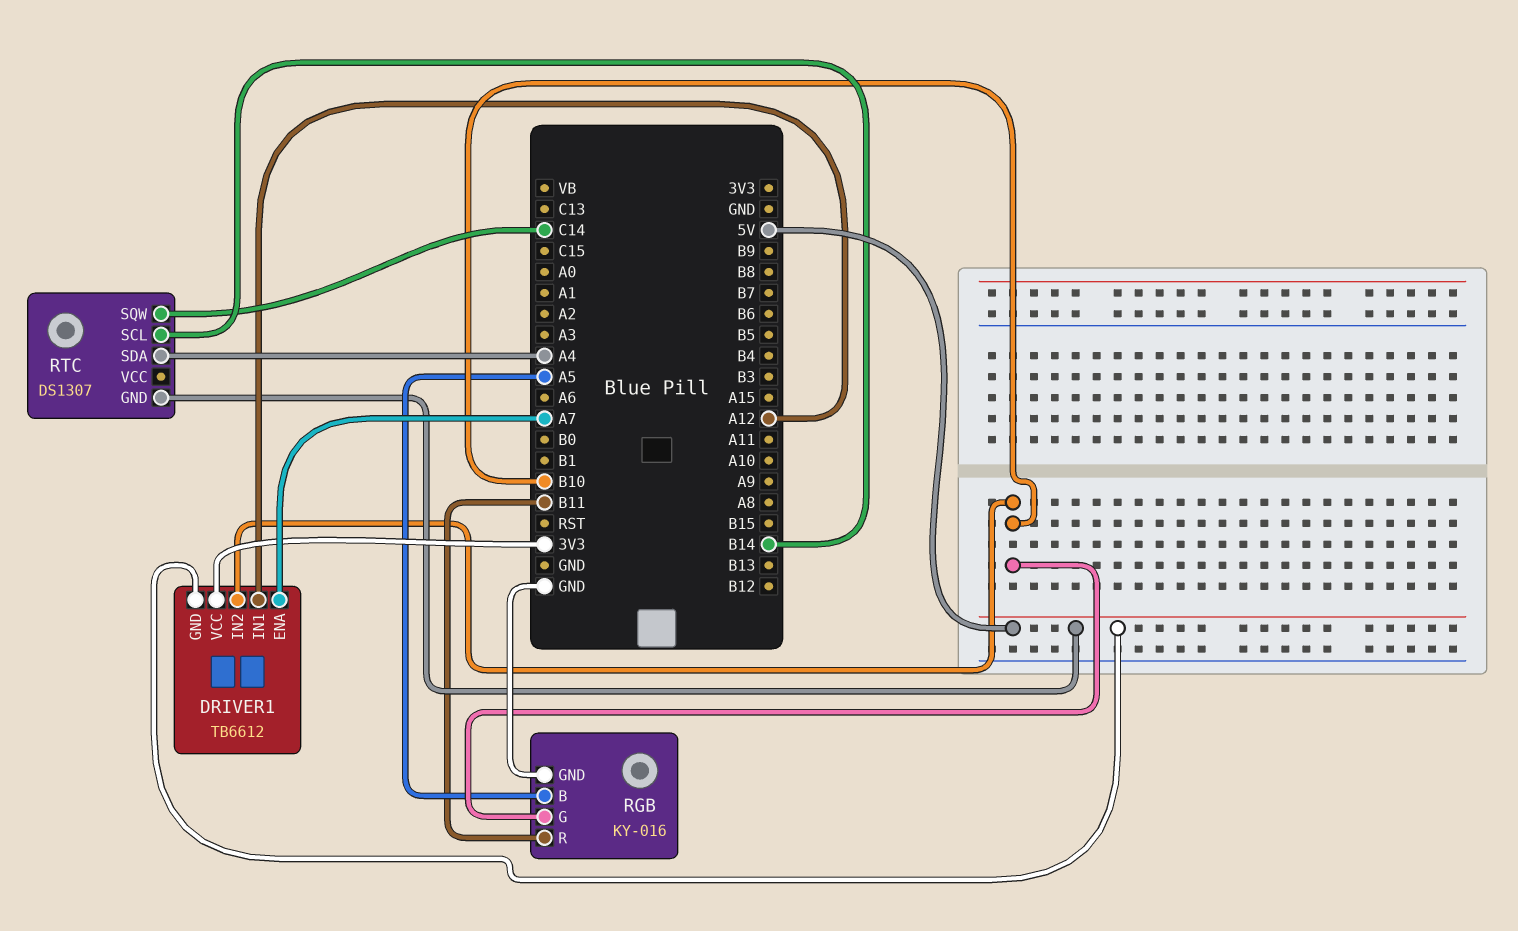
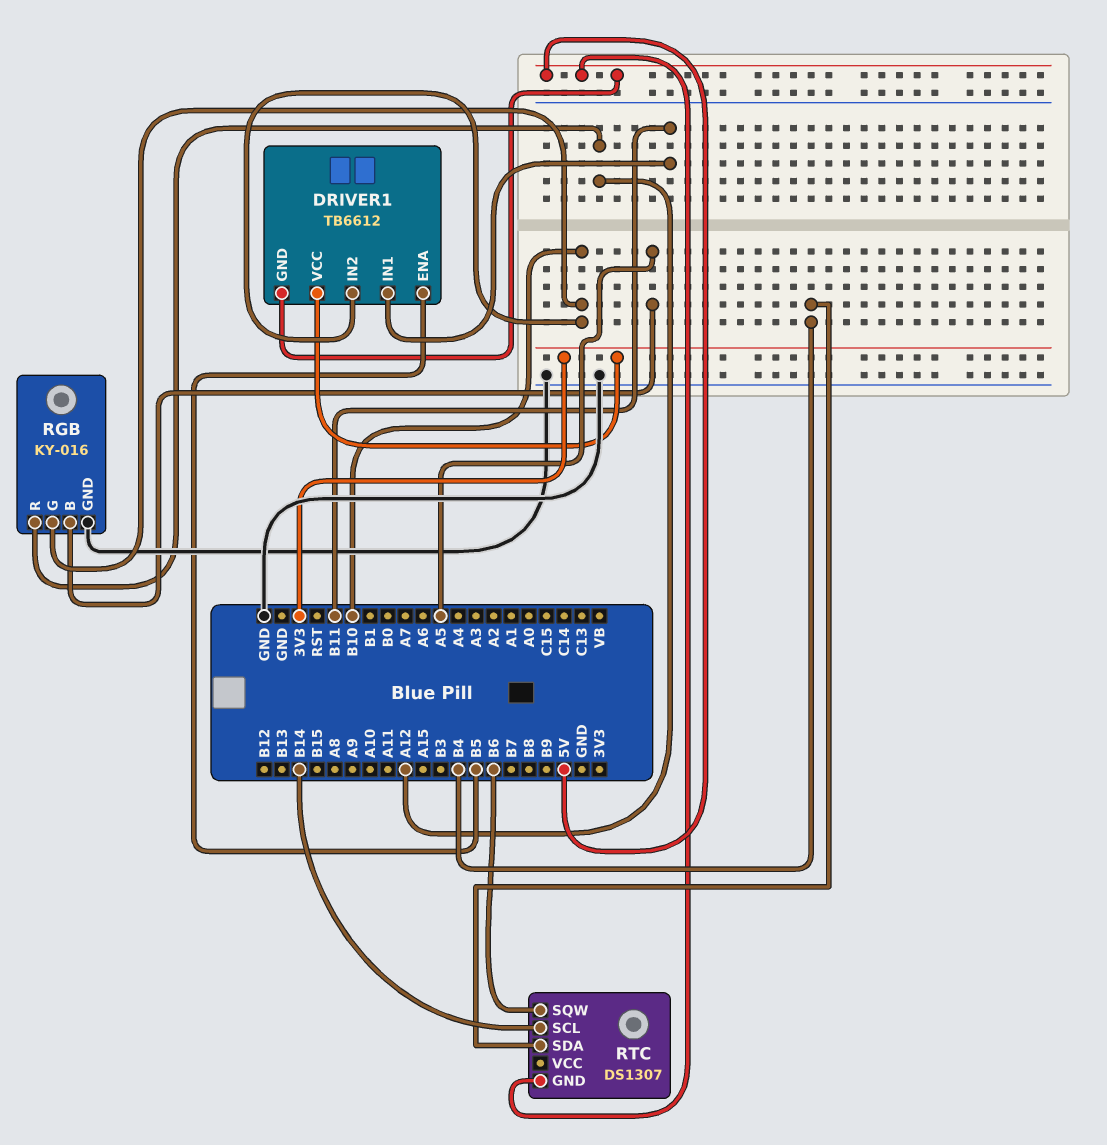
DRIVER1 pin ENA: A7 -> B5
DRIVER1 pin IN1: A12 -> B11
RGB pin R: B11 -> A12
RTC pin SDA: A4 -> B4
RTC pin SQW: C14 -> B6

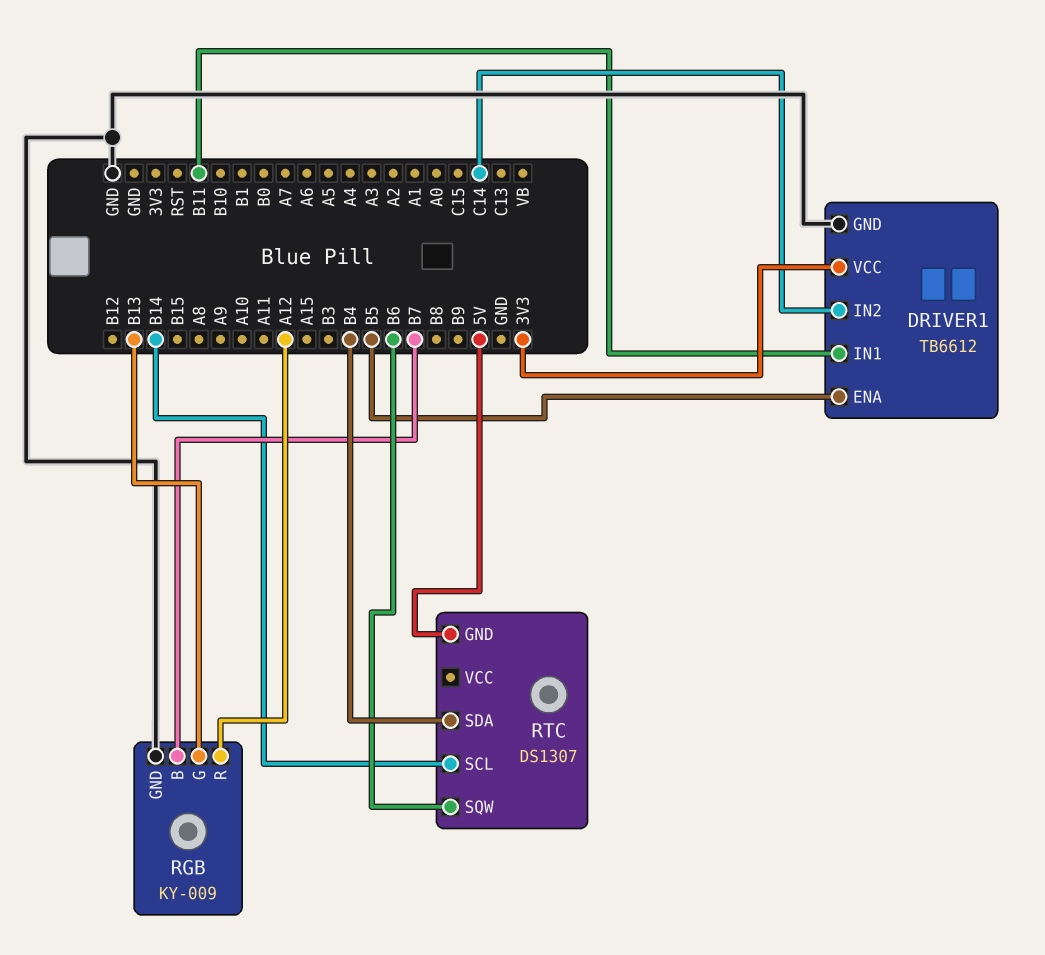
DRIVER1 pin GND: 5V -> GND
DRIVER1 pin IN2: B10 -> C14
RGB: KY-016 -> KY-009
RGB pin B: A5 -> B7
RGB pin G: B10 -> B13

